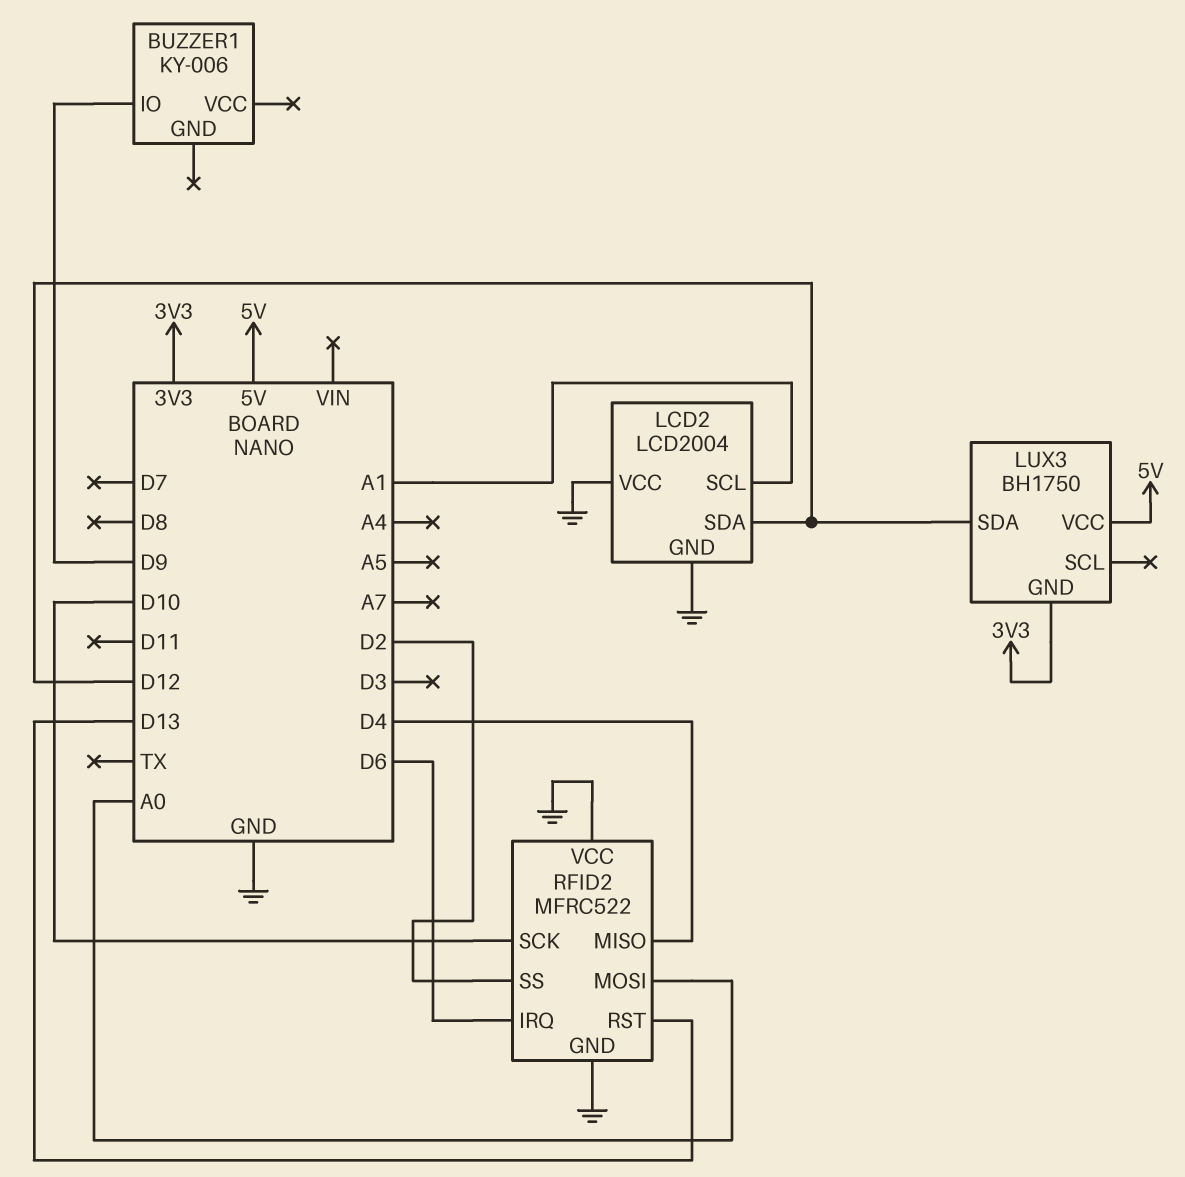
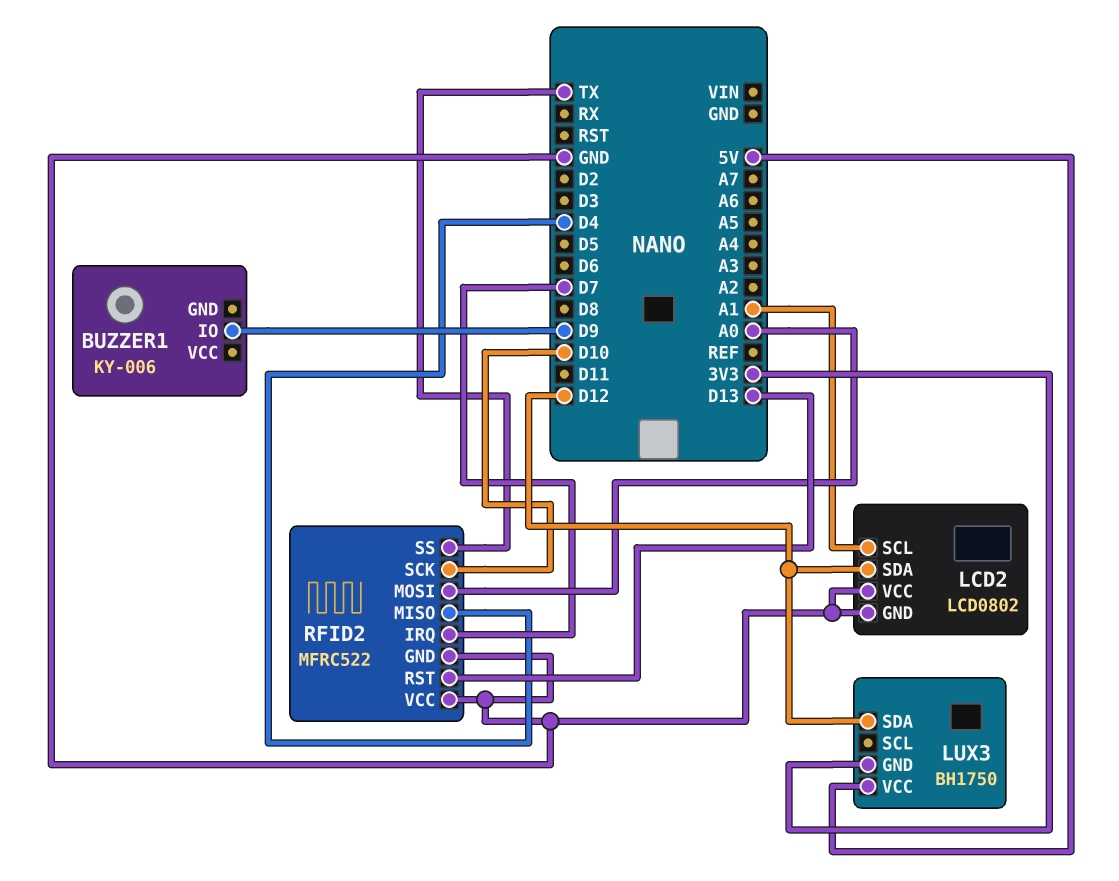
LCD2: LCD2004 -> LCD0802
RFID2 pin IRQ: D6 -> D7
RFID2 pin SS: D2 -> TX

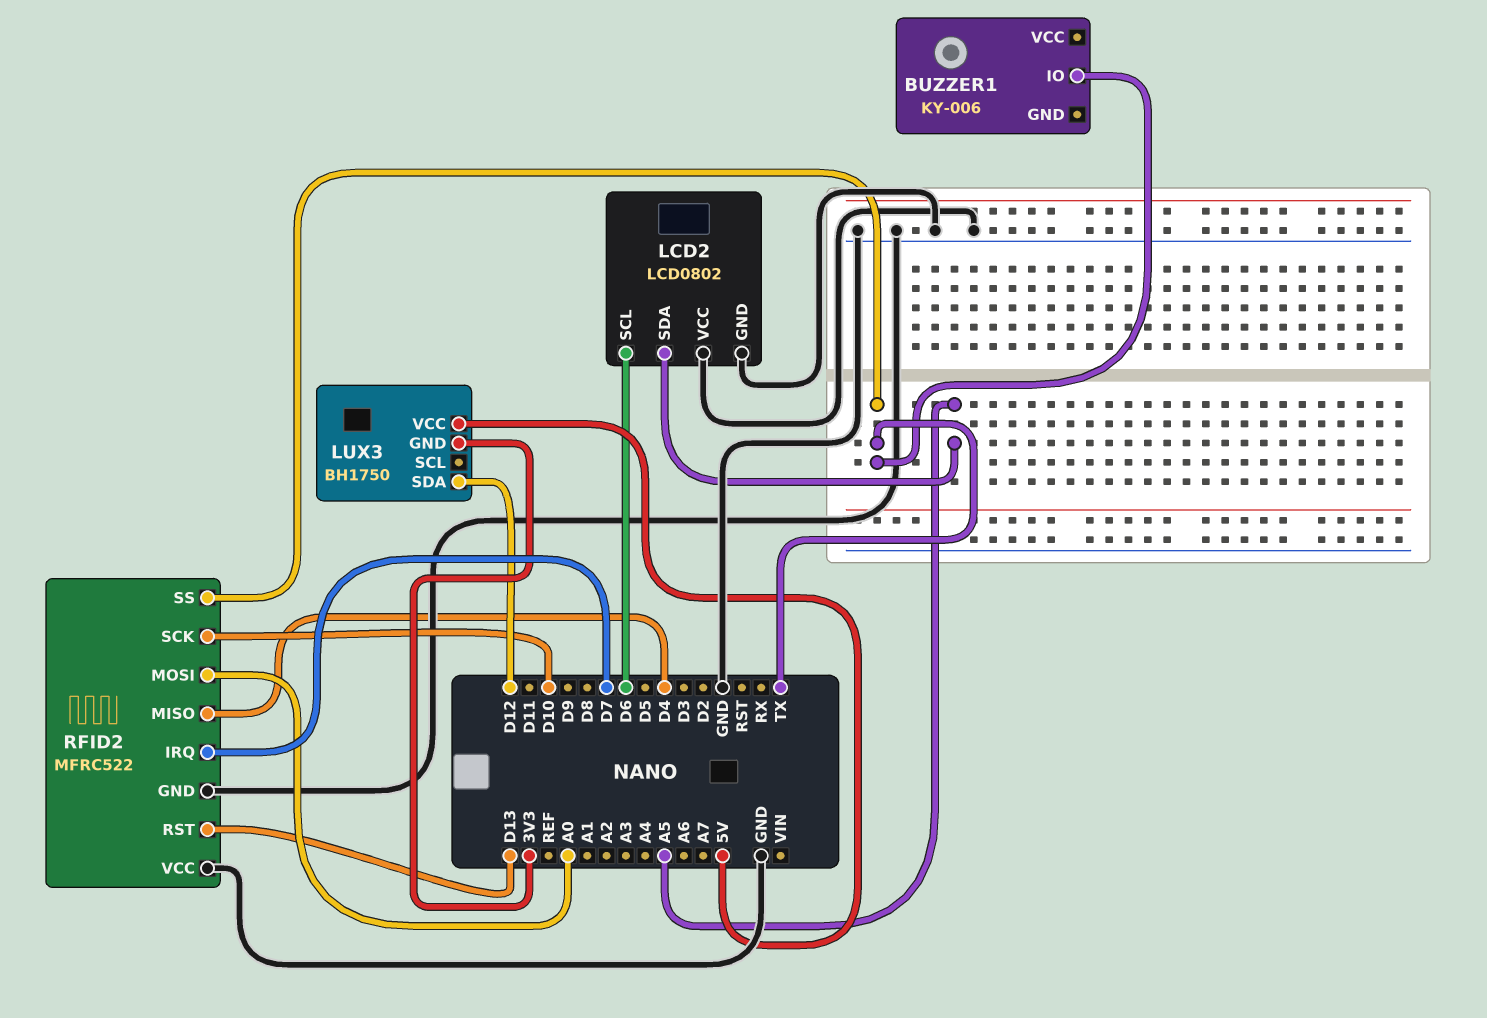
BUZZER1 pin IO: D9 -> TX
LCD2 pin SCL: A1 -> D6
LCD2 pin SDA: D12 -> A5

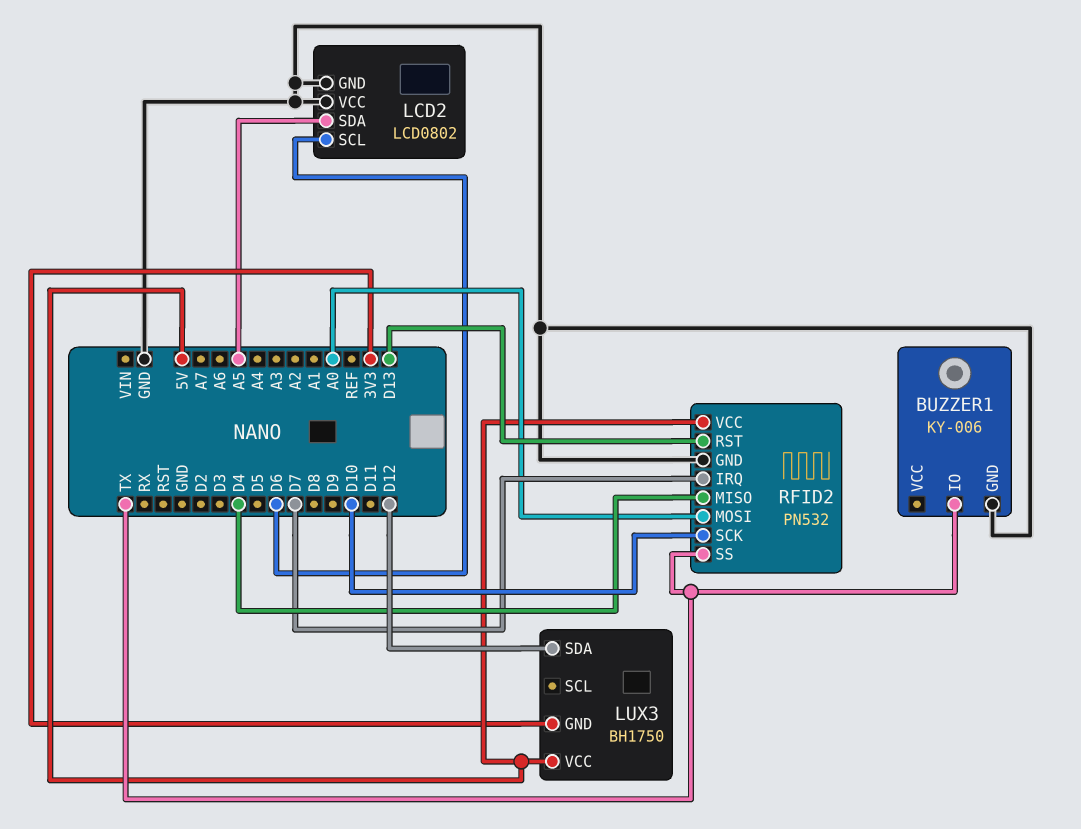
BUZZER1 pin GND: none -> GND
RFID2: MFRC522 -> PN532
RFID2 pin VCC: GND -> 5V

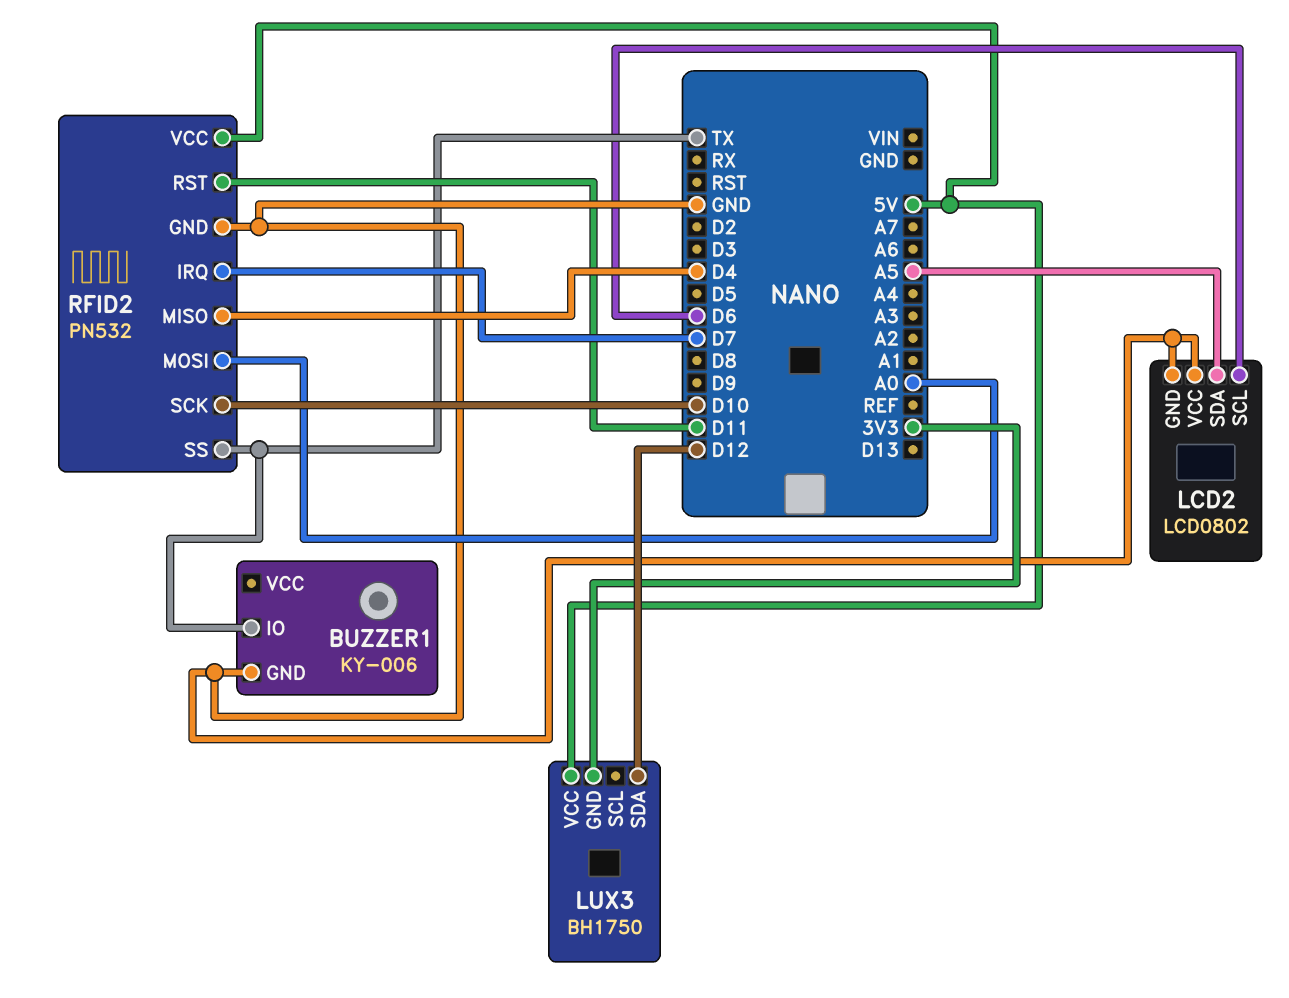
RFID2 pin RST: D13 -> D11

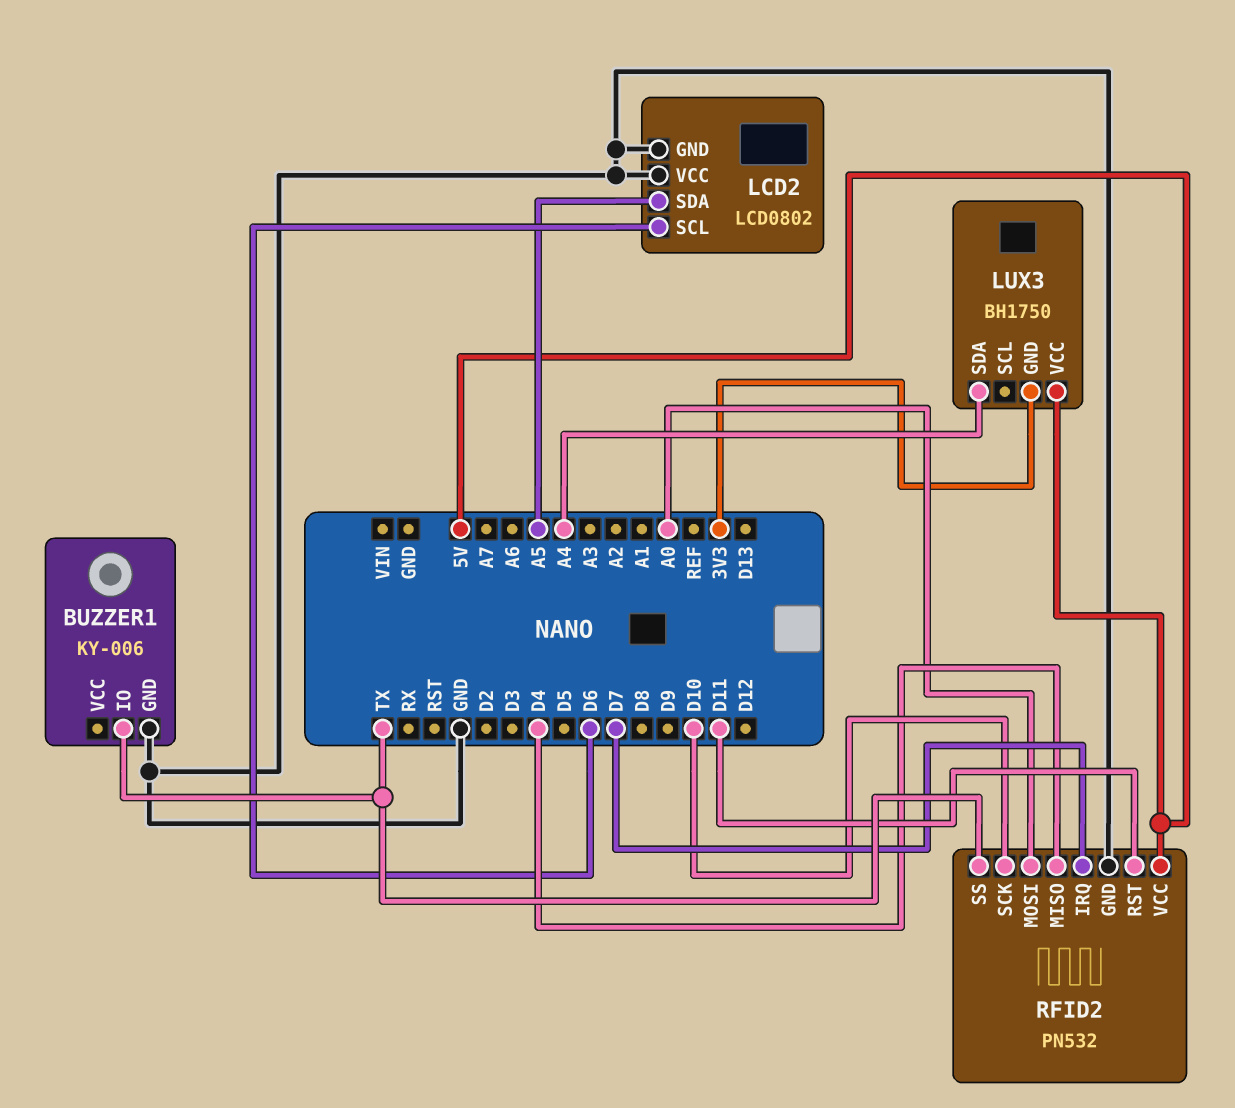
LUX3 pin SDA: D12 -> A4

